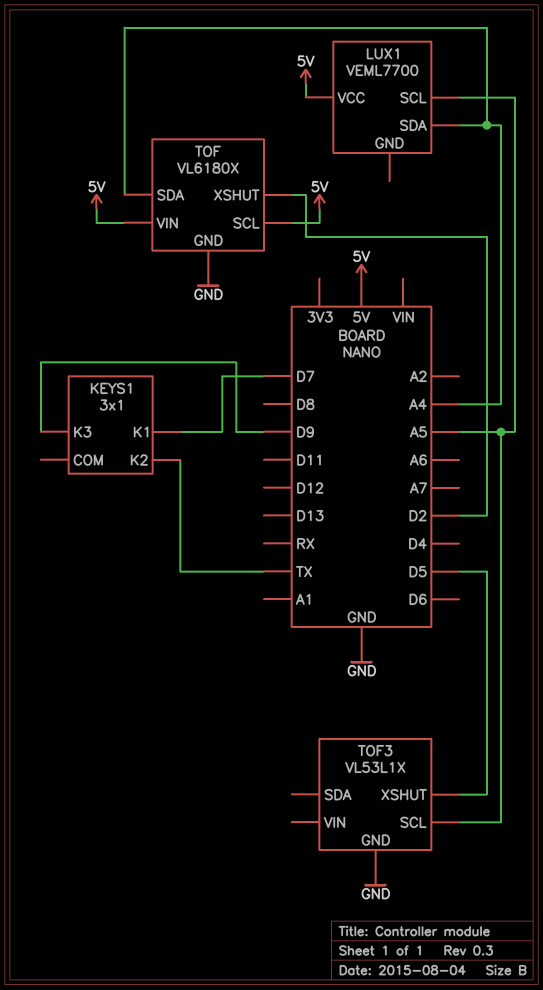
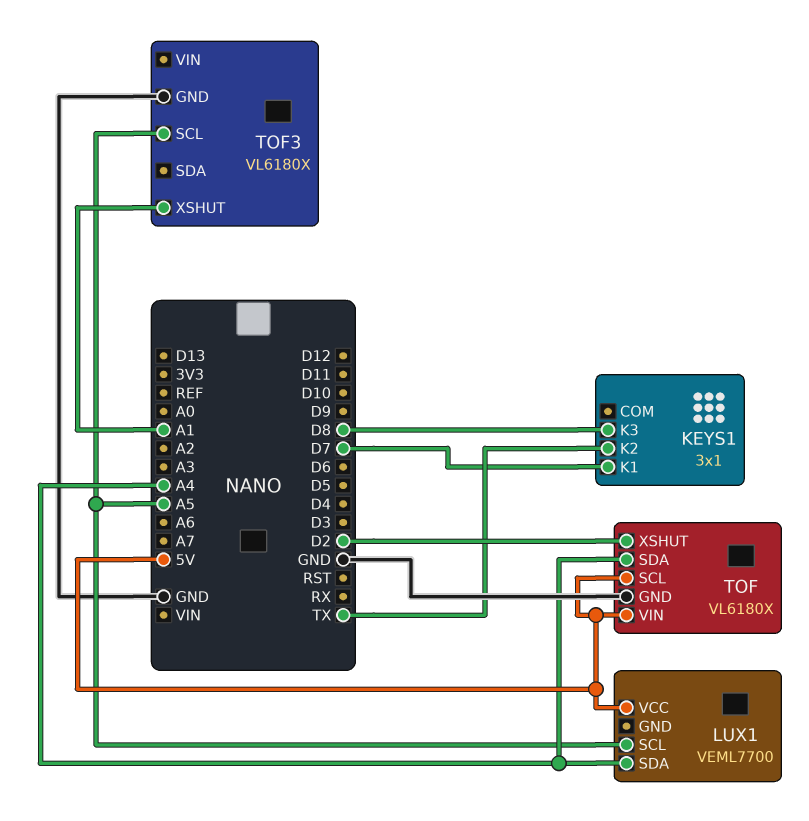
KEYS1 pin K3: D9 -> D8
TOF3: VL53L1X -> VL6180X
TOF3 pin XSHUT: D5 -> A1

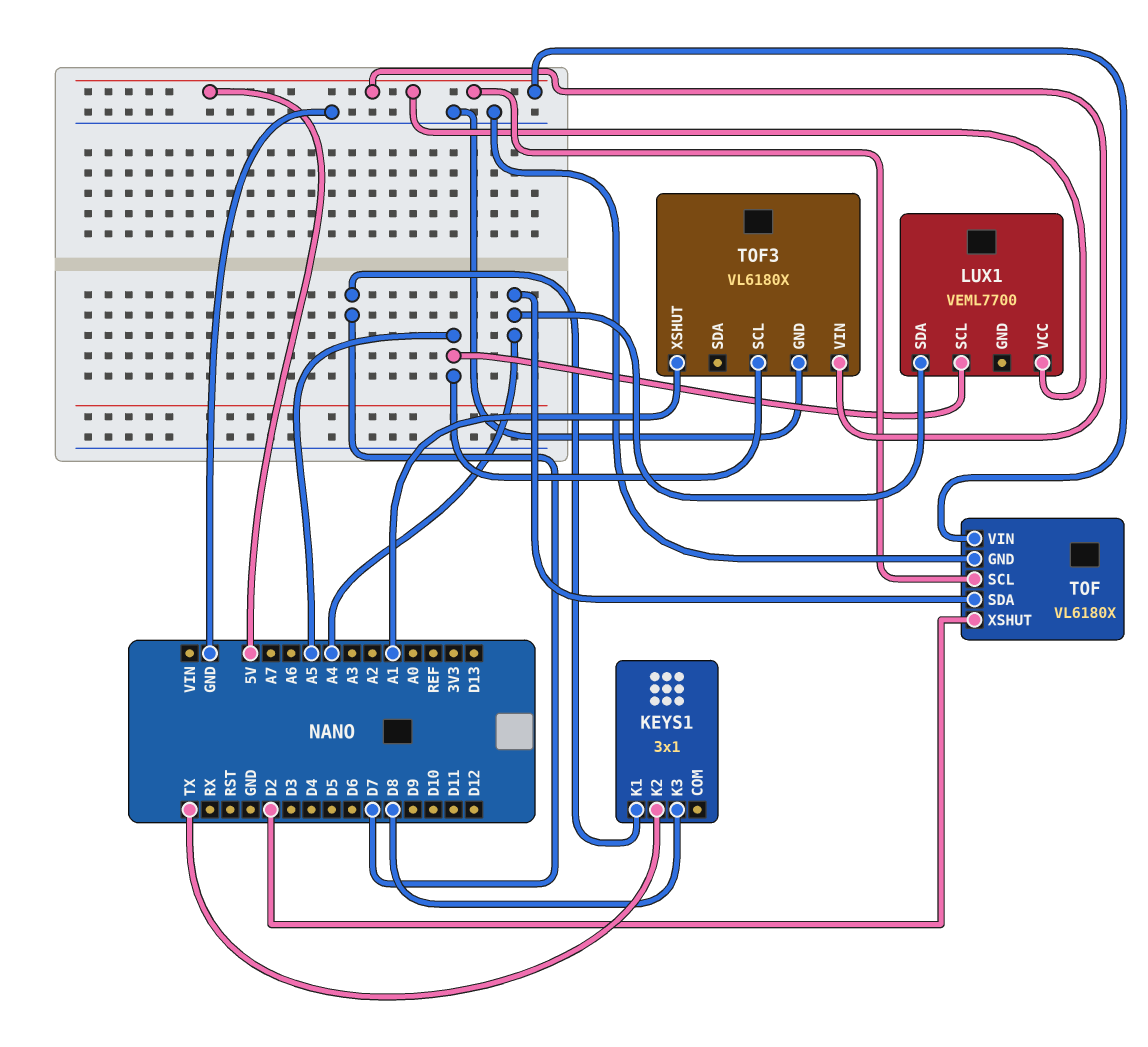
TOF3 pin VIN: none -> 5V

